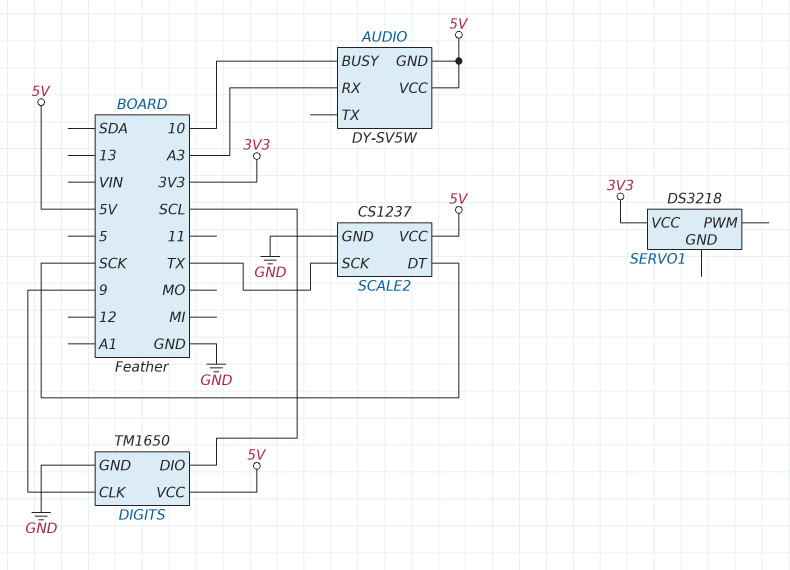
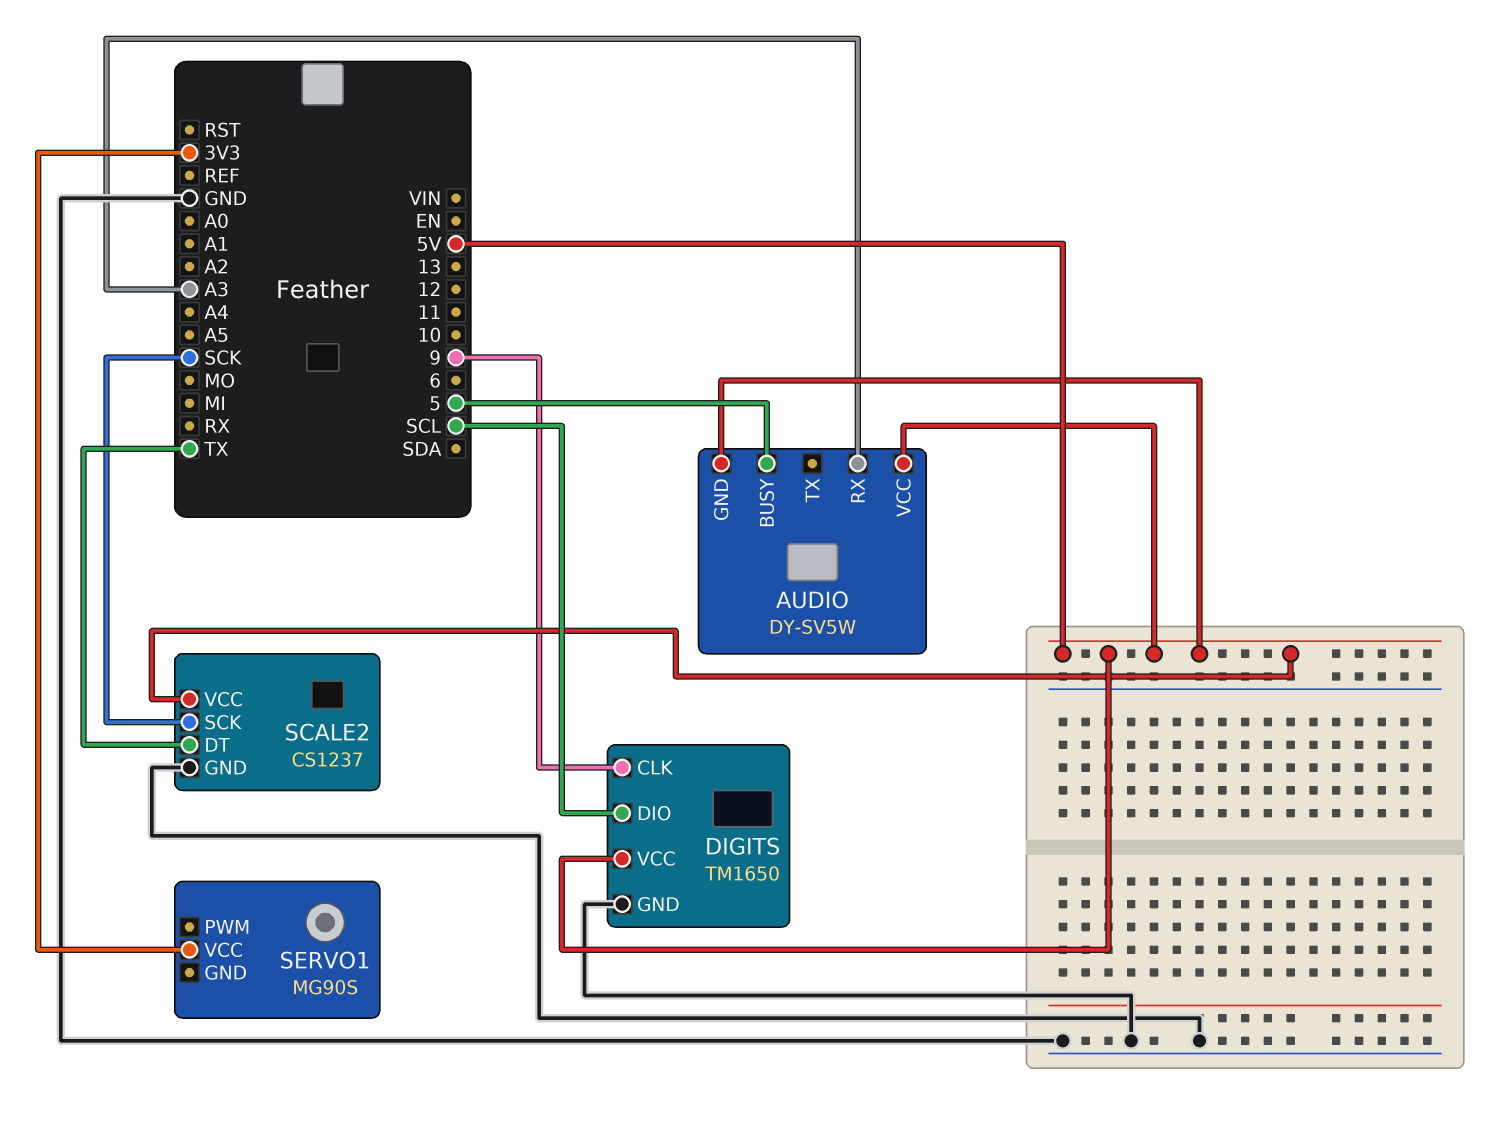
AUDIO pin BUSY: 10 -> 5
SCALE2 pin DT: SCK -> TX
SCALE2 pin SCK: TX -> SCK
SERVO1: DS3218 -> MG90S

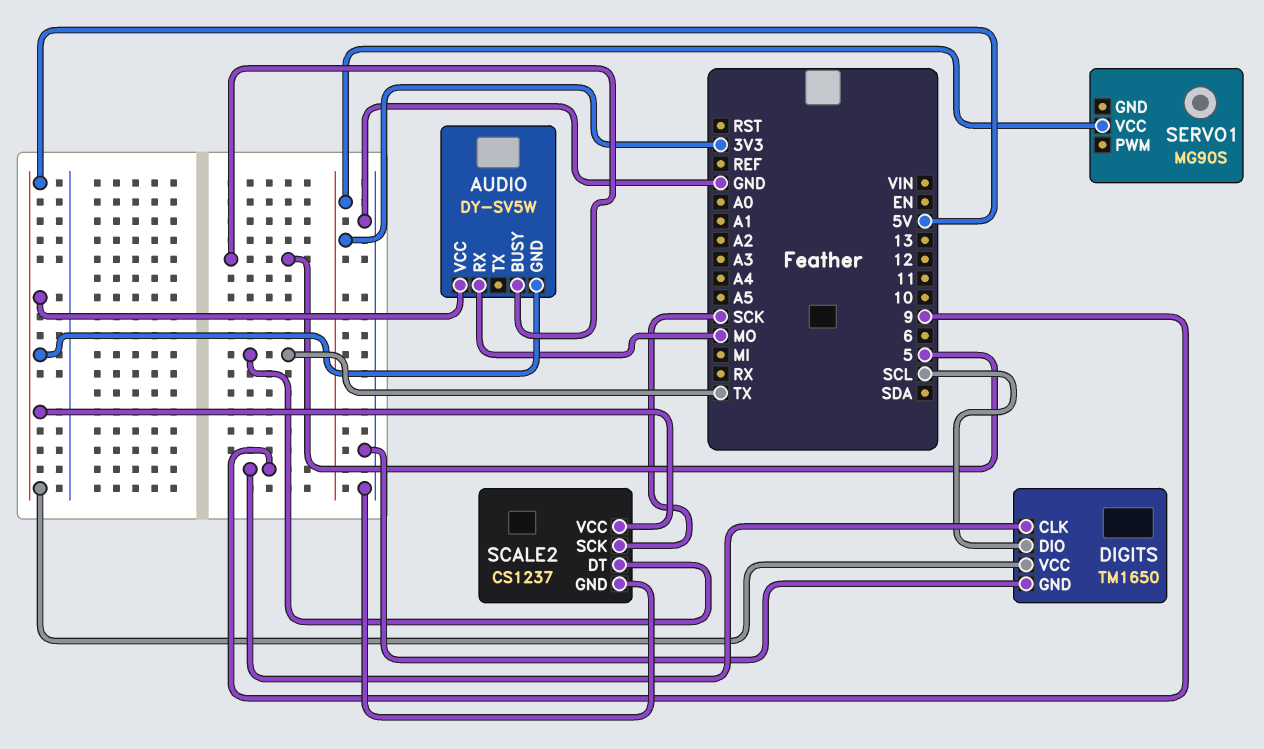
AUDIO pin RX: A3 -> MO

